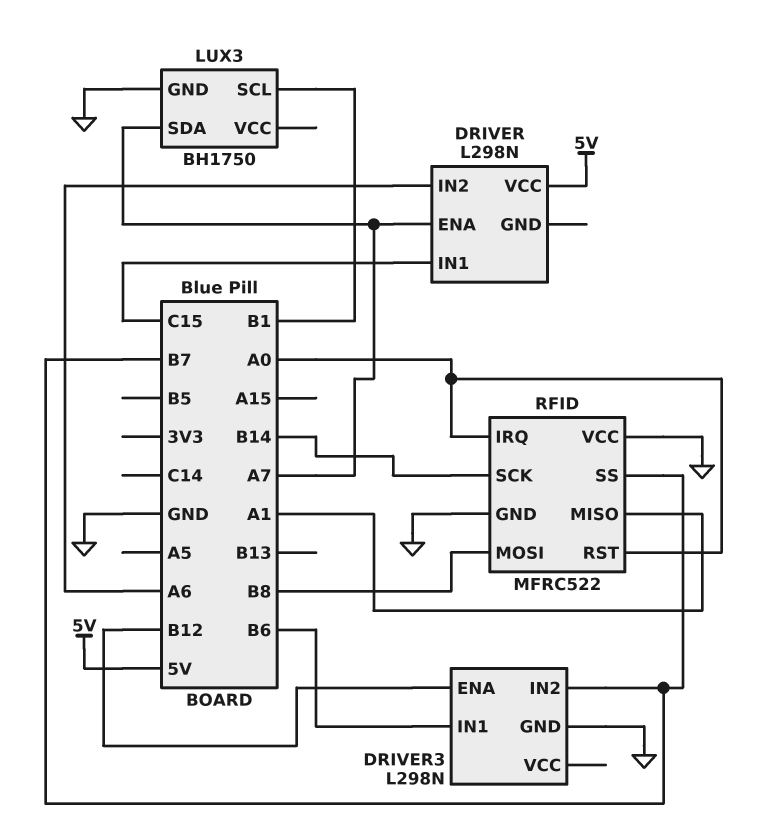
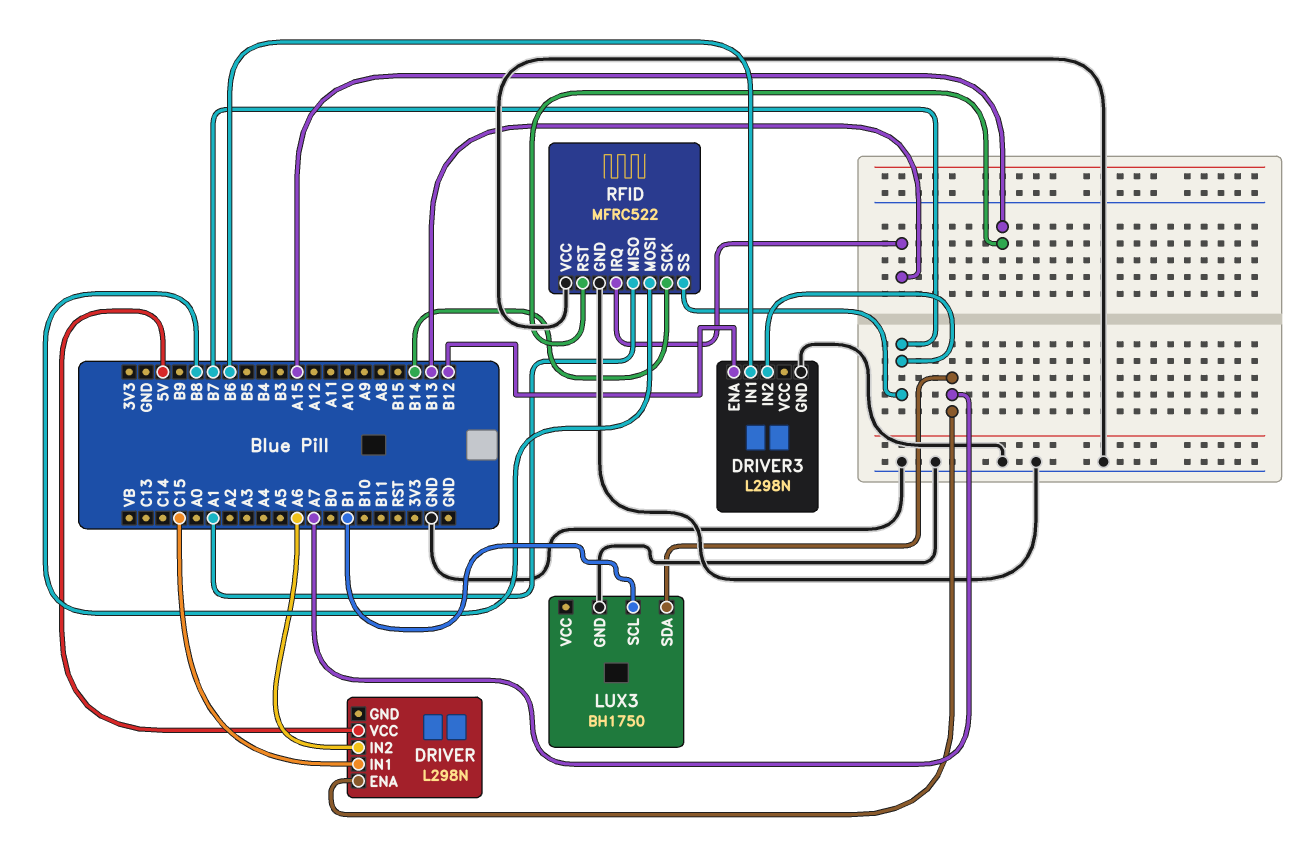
RFID pin IRQ: A0 -> B13
RFID pin RST: A0 -> A15

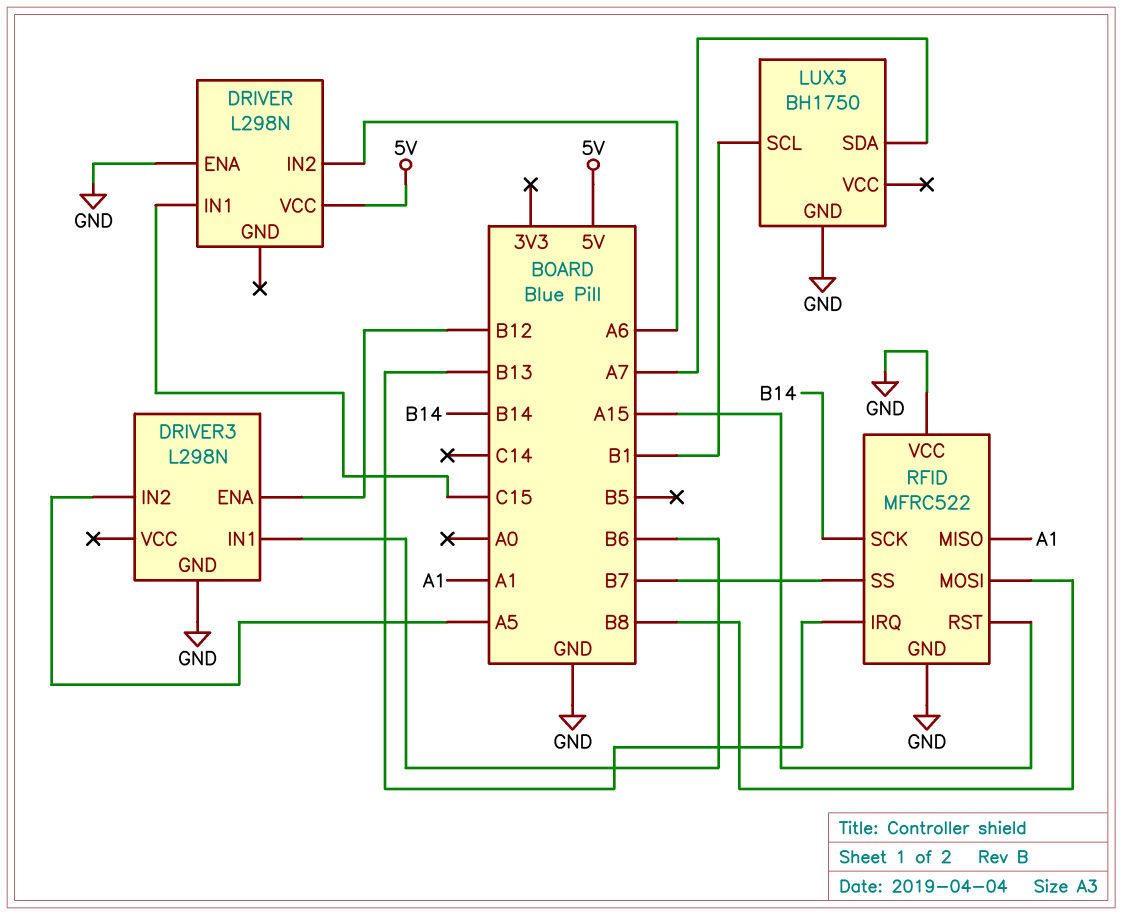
DRIVER pin ENA: A7 -> GND
DRIVER3 pin IN2: B7 -> A5

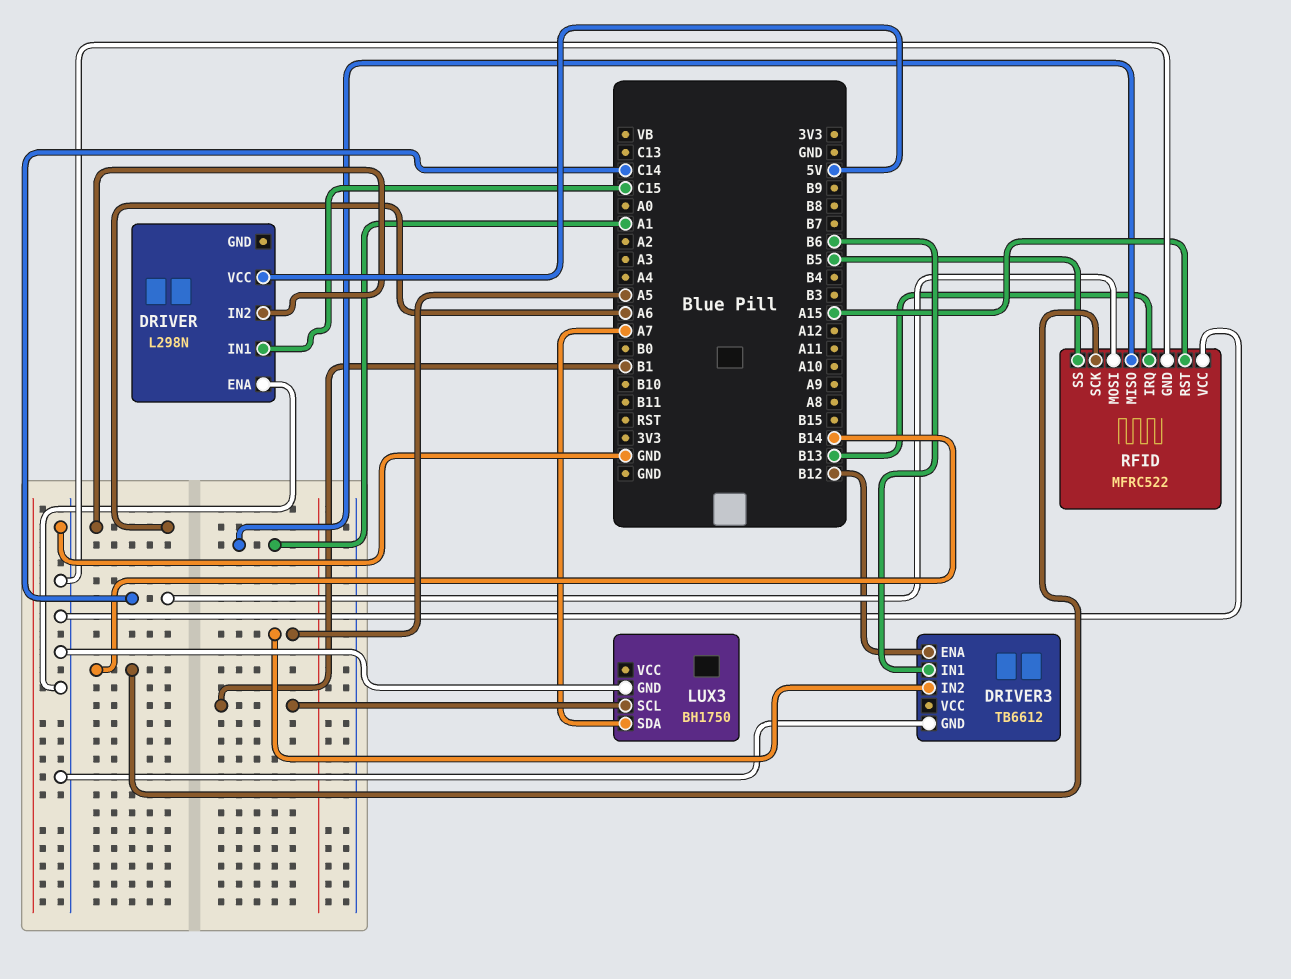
DRIVER3: L298N -> TB6612
RFID pin MOSI: B8 -> C14
RFID pin SS: B7 -> B5

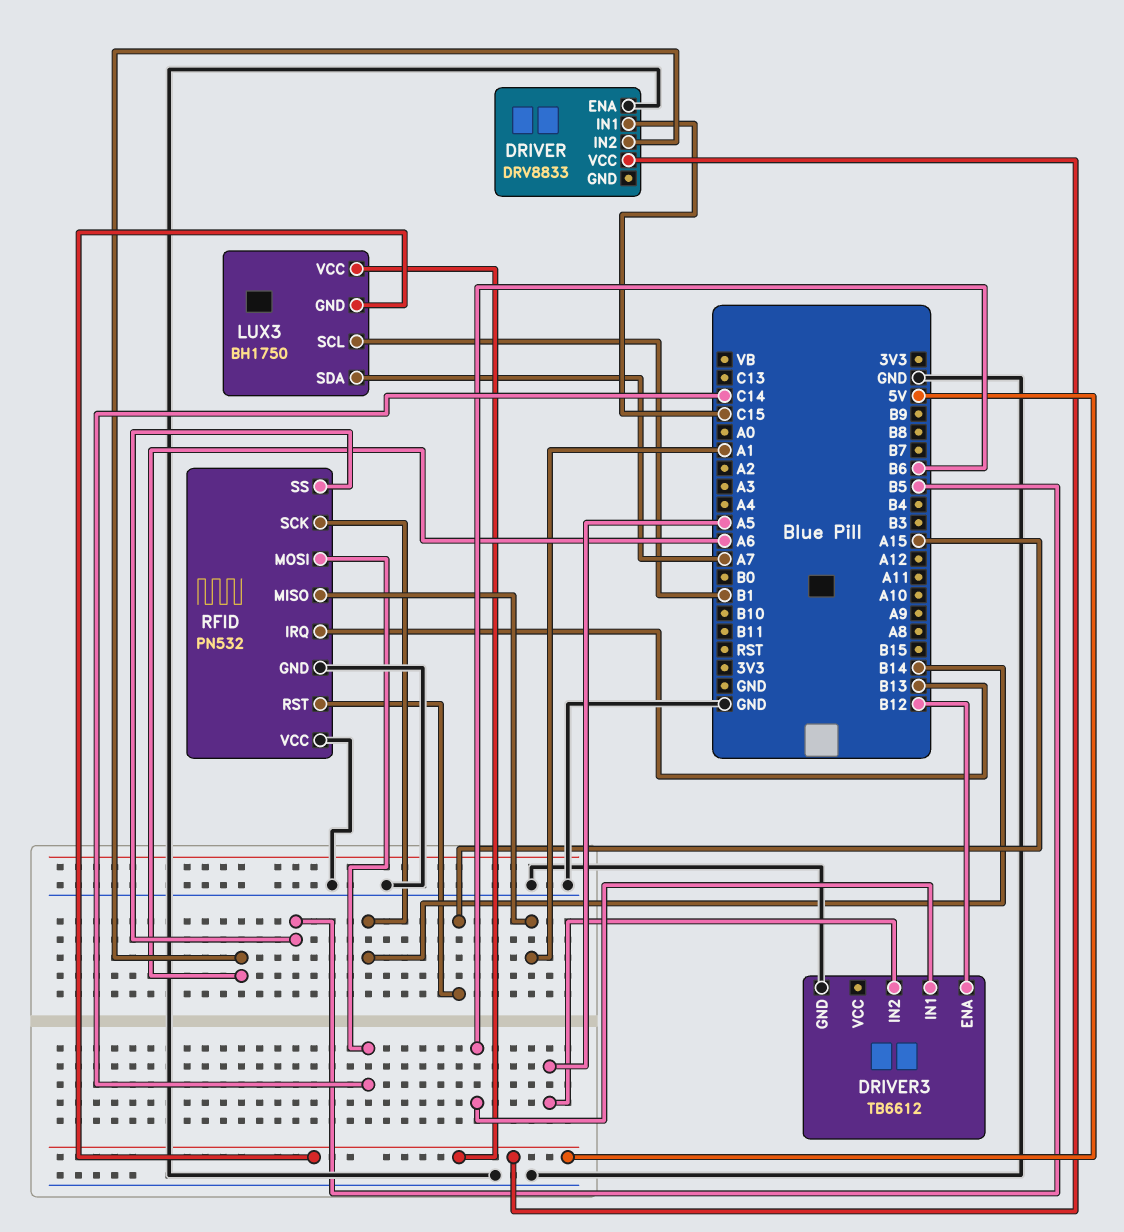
DRIVER: L298N -> DRV8833
LUX3 pin GND: GND -> 5V
LUX3 pin VCC: none -> 5V
RFID: MFRC522 -> PN532

